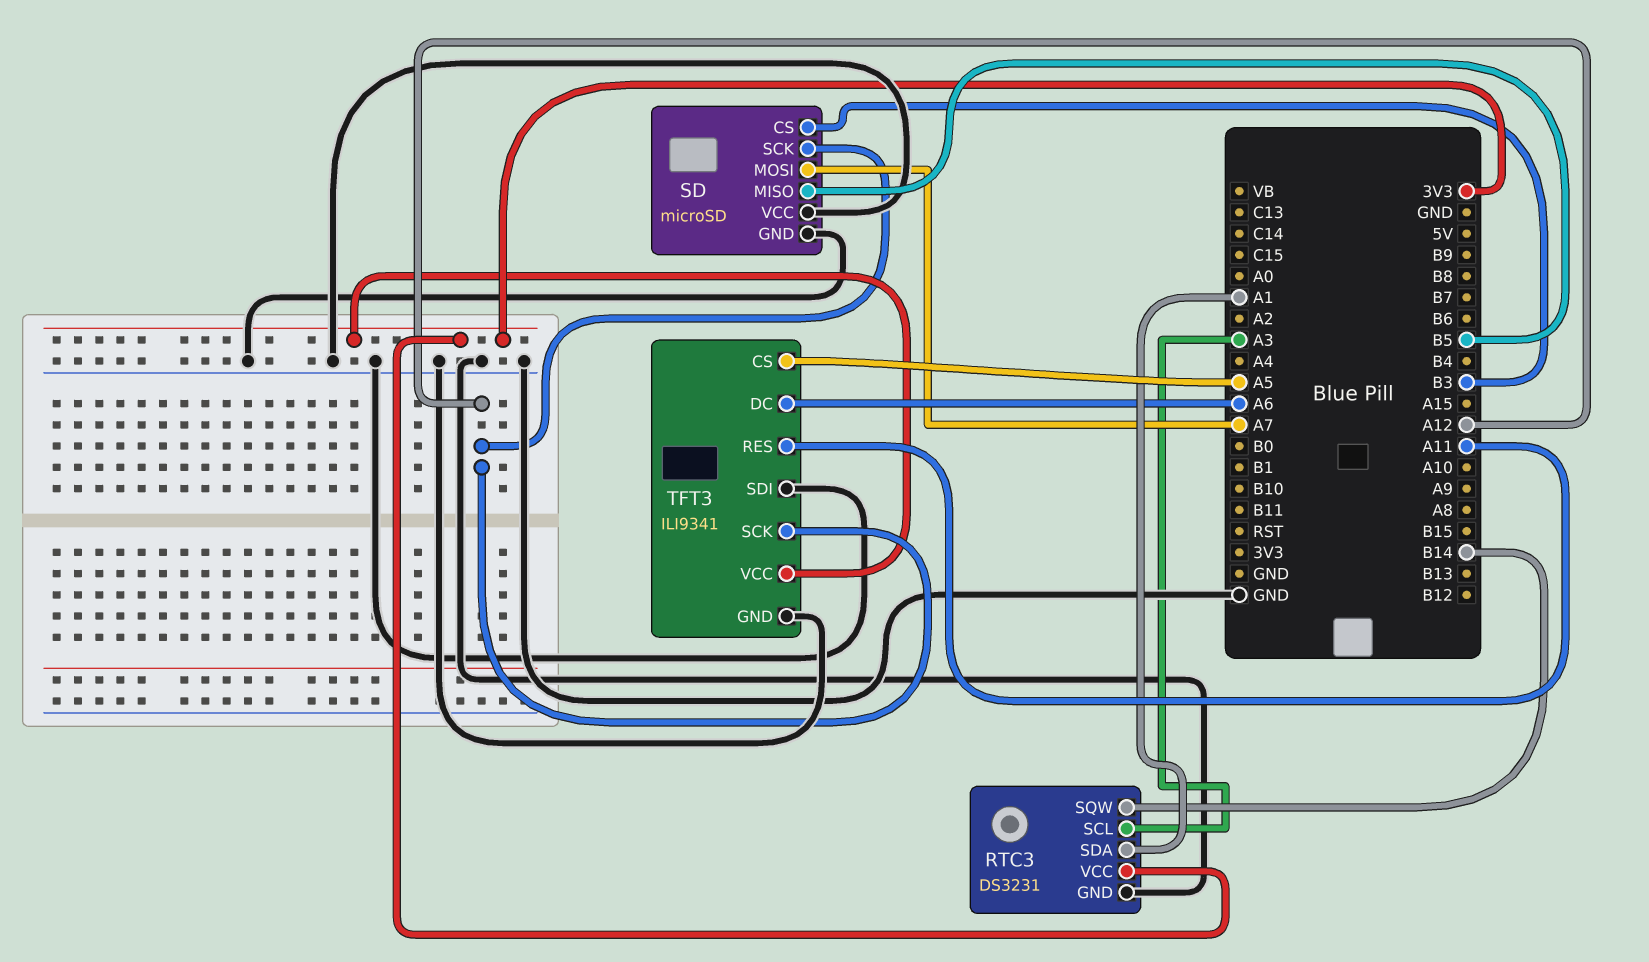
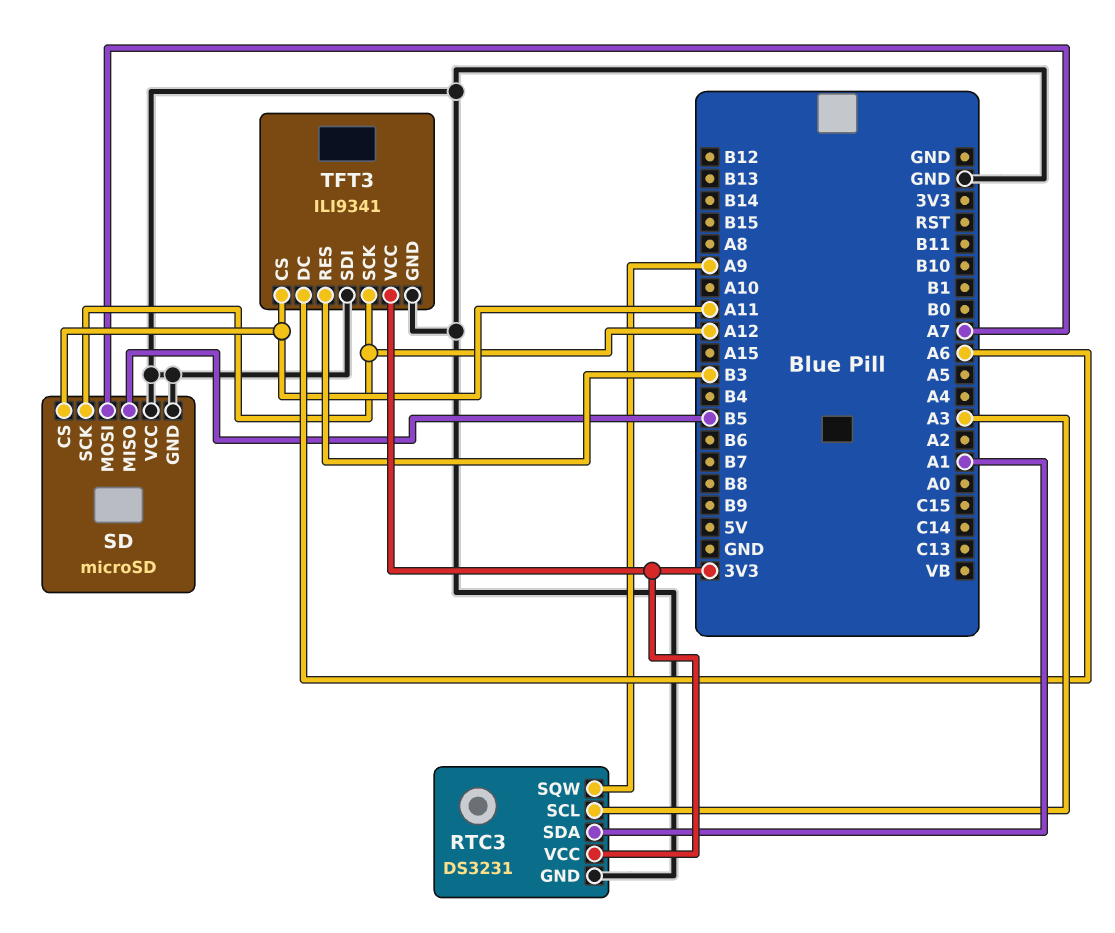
RTC3 pin SQW: B14 -> A9
SD pin CS: B3 -> A11
TFT3 pin CS: A5 -> A11
TFT3 pin RES: A11 -> B3

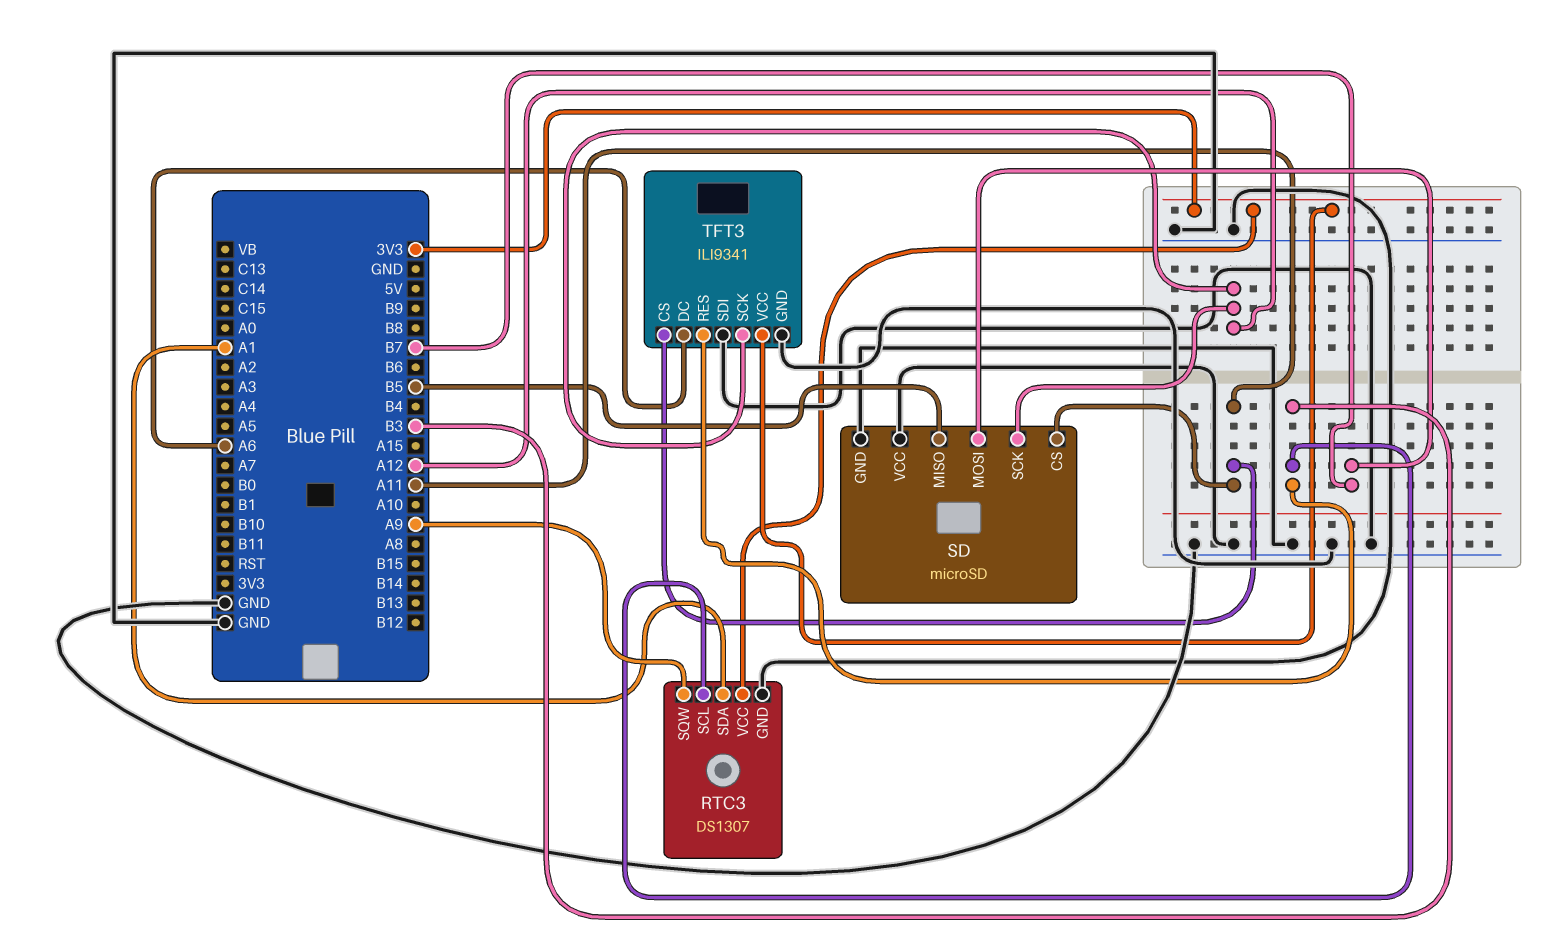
RTC3: DS3231 -> DS1307
RTC3 pin SCL: A3 -> B3
SD pin MOSI: A7 -> B7

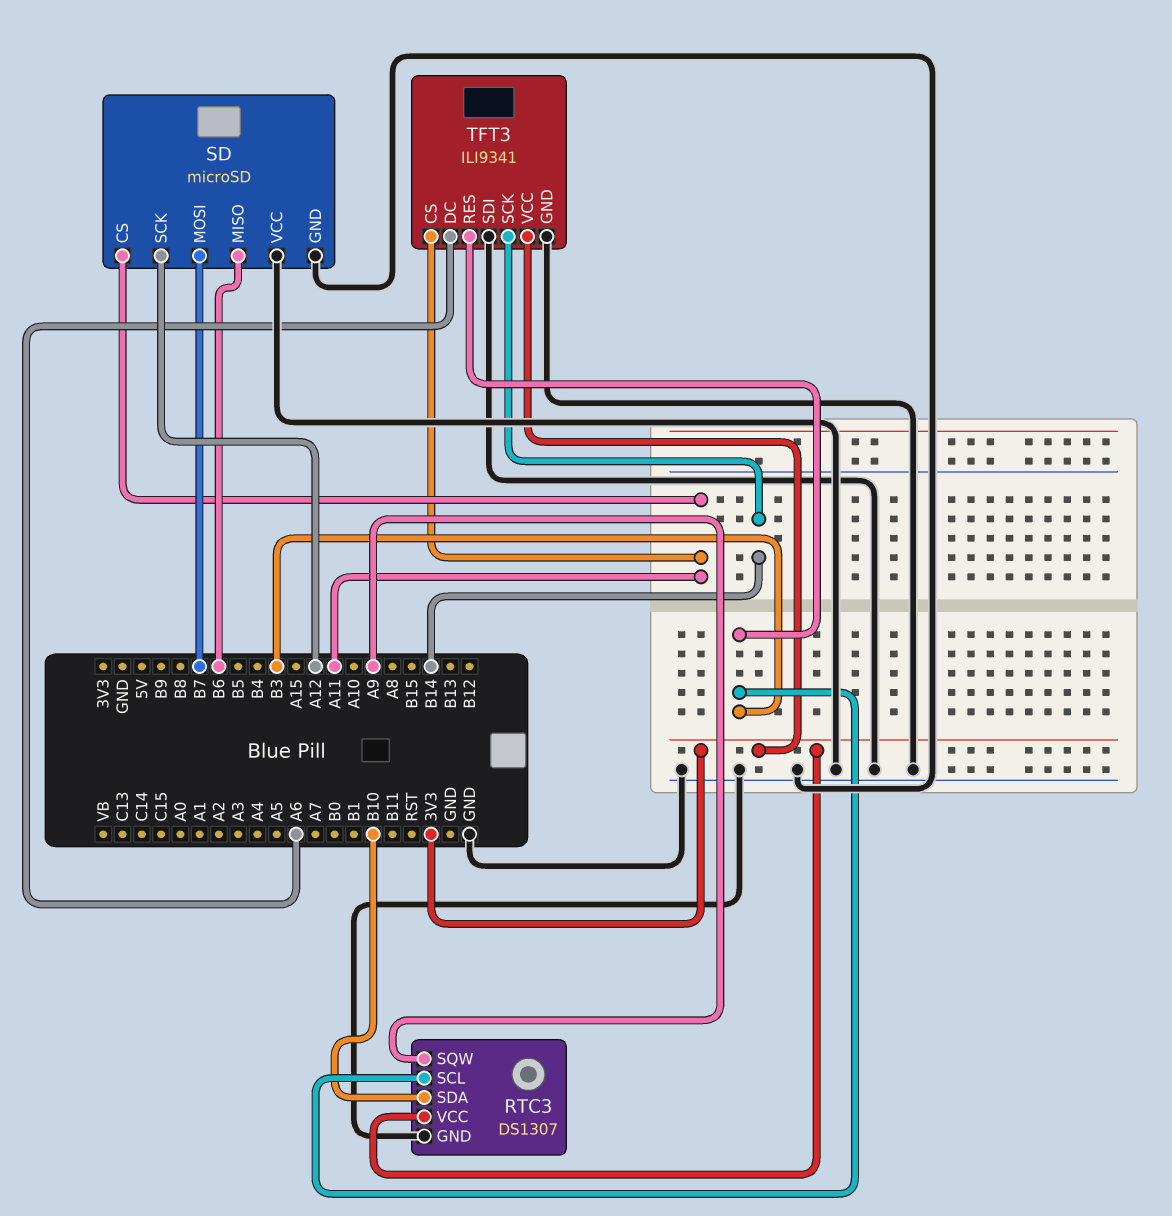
RTC3 pin SDA: A1 -> B10
SD pin MISO: B5 -> B6
TFT3 pin SCK: A12 -> B14

